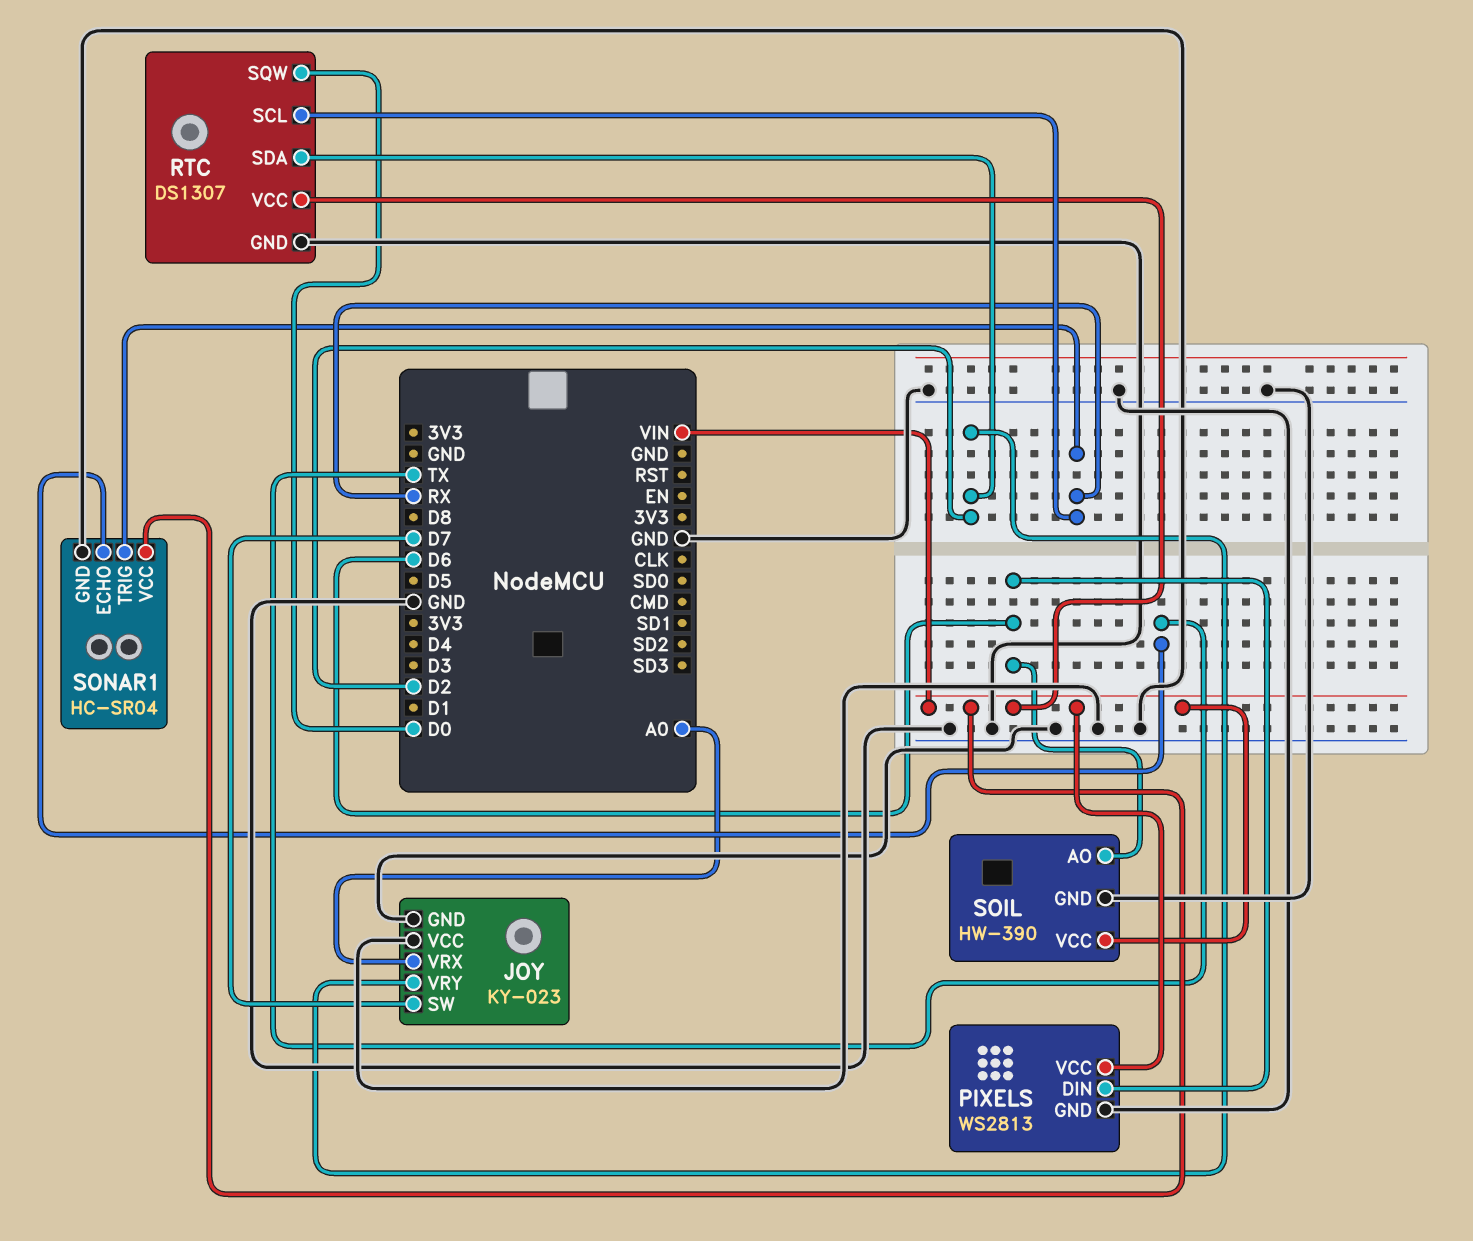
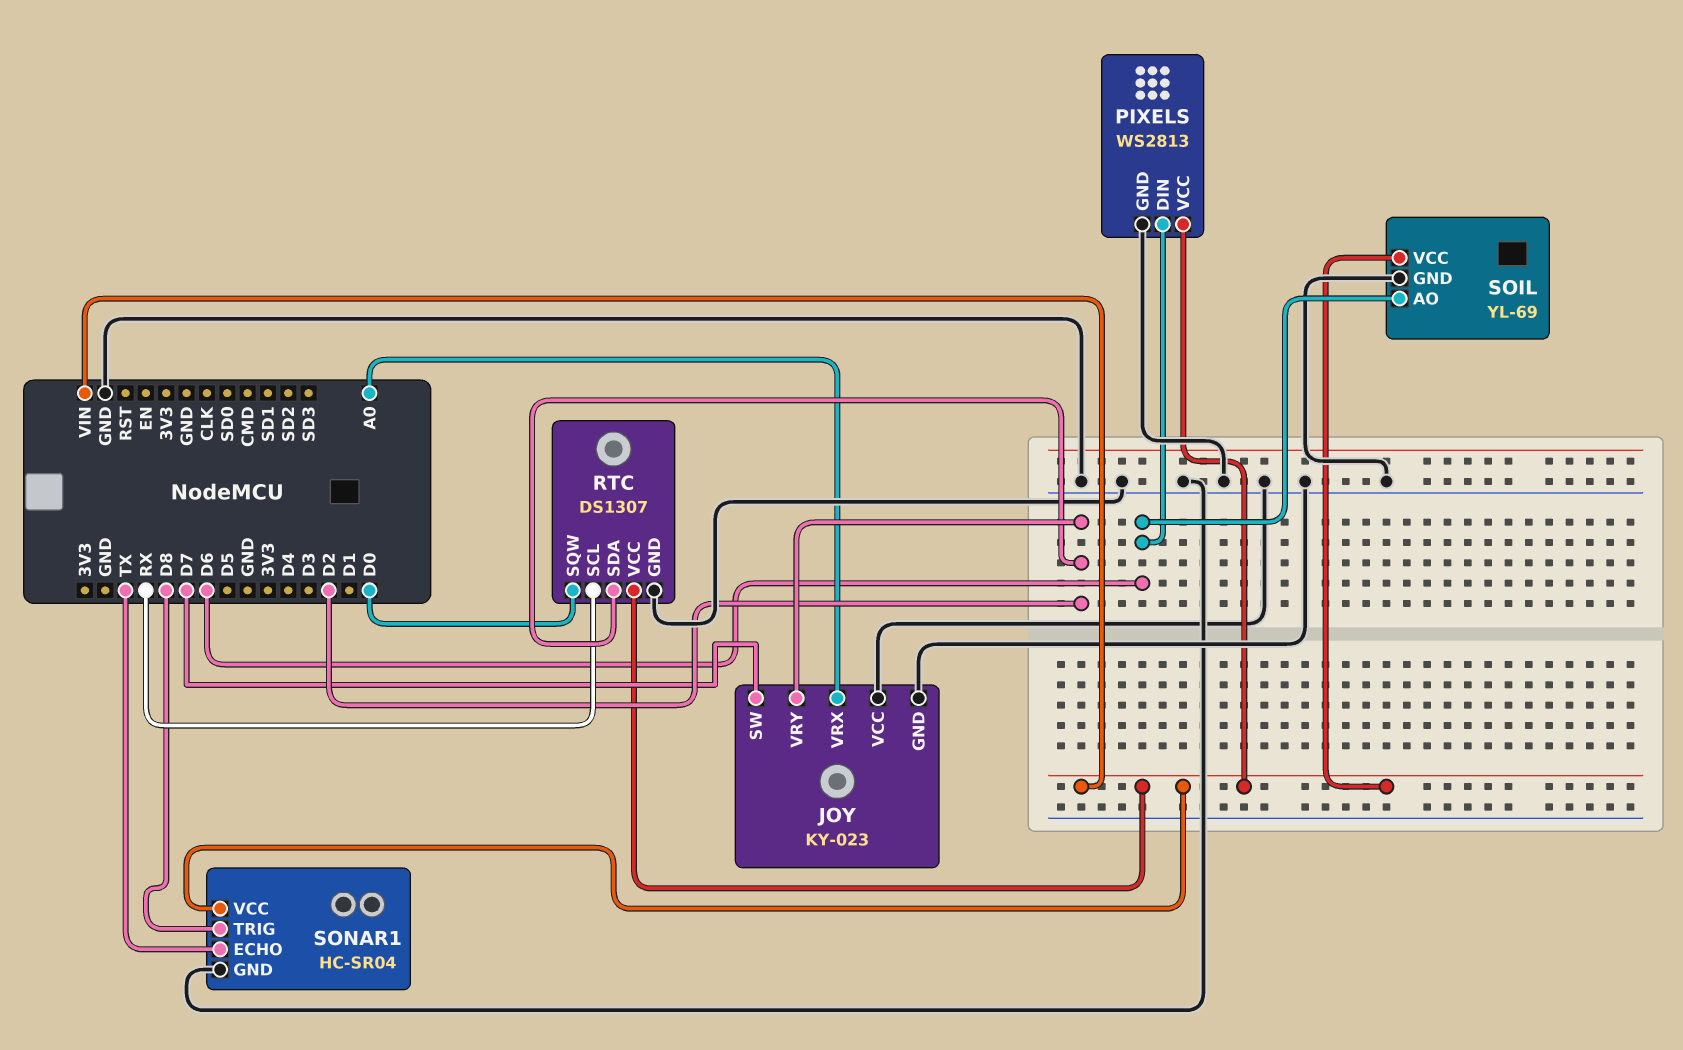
SOIL: HW-390 -> YL-69
SONAR1 pin TRIG: RX -> D8

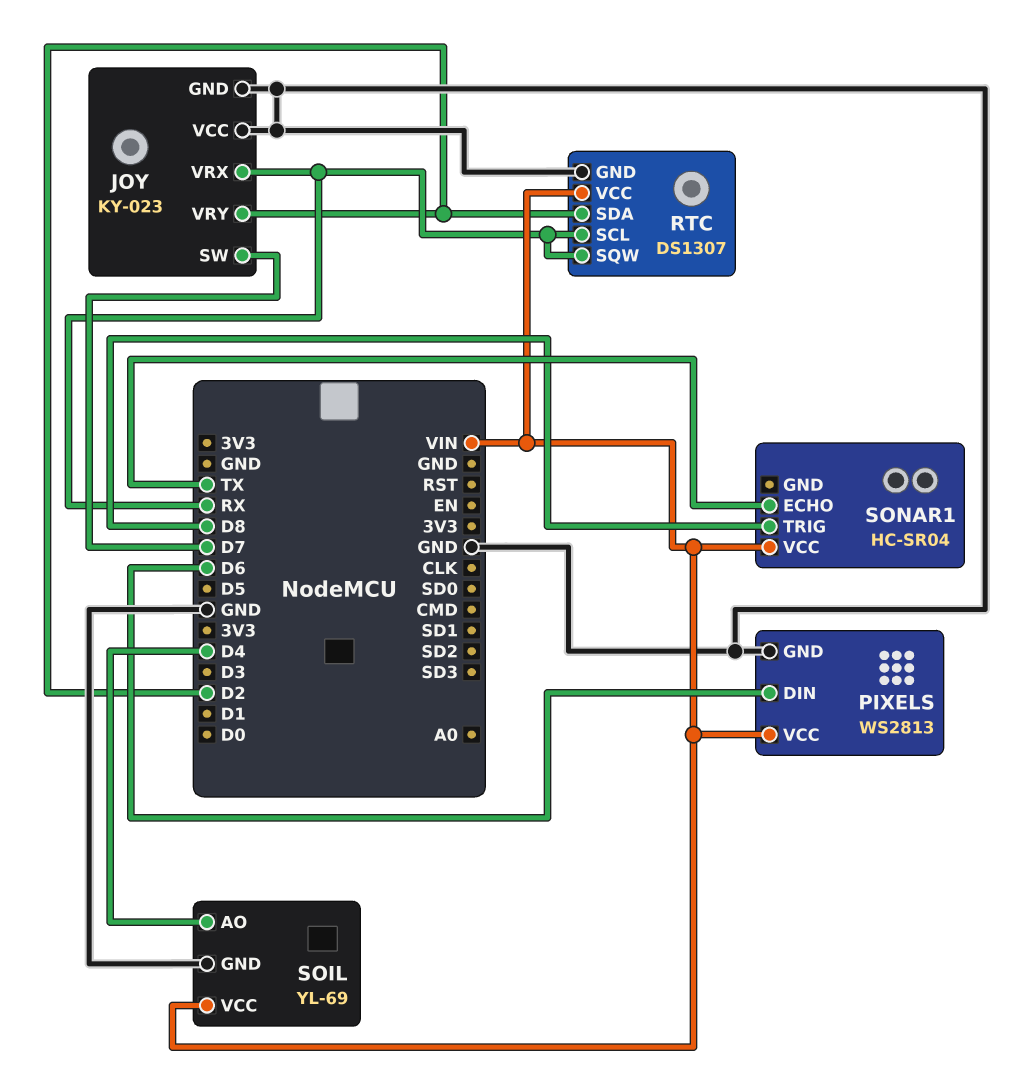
JOY pin VRX: A0 -> RX
RTC pin SQW: D0 -> RX
SOIL pin AO: D6 -> D4
SONAR1 pin GND: GND -> none

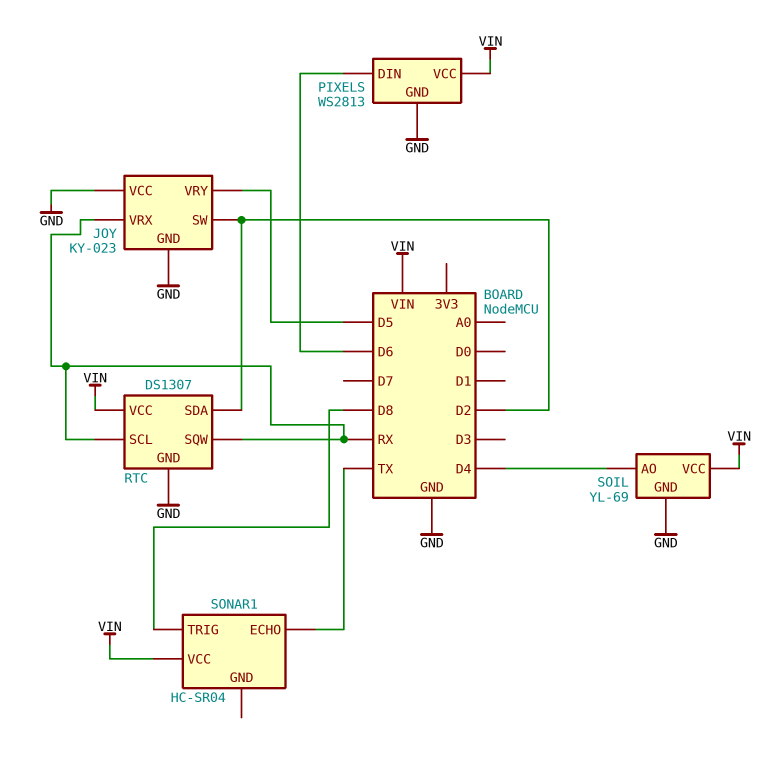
JOY pin SW: D7 -> D2
JOY pin VRY: D2 -> D5

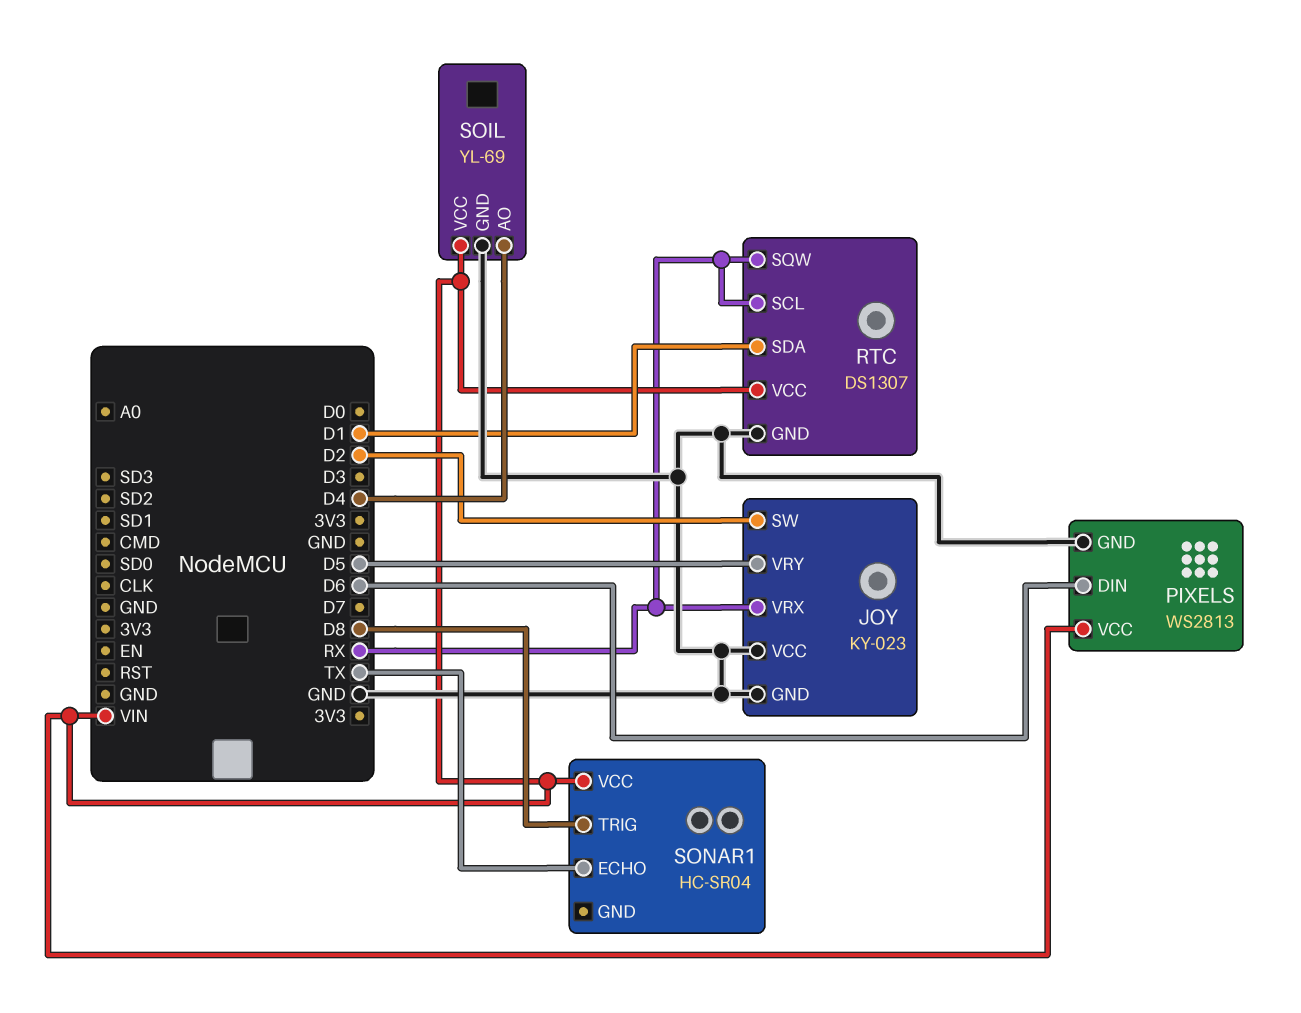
RTC pin SDA: D2 -> D1

